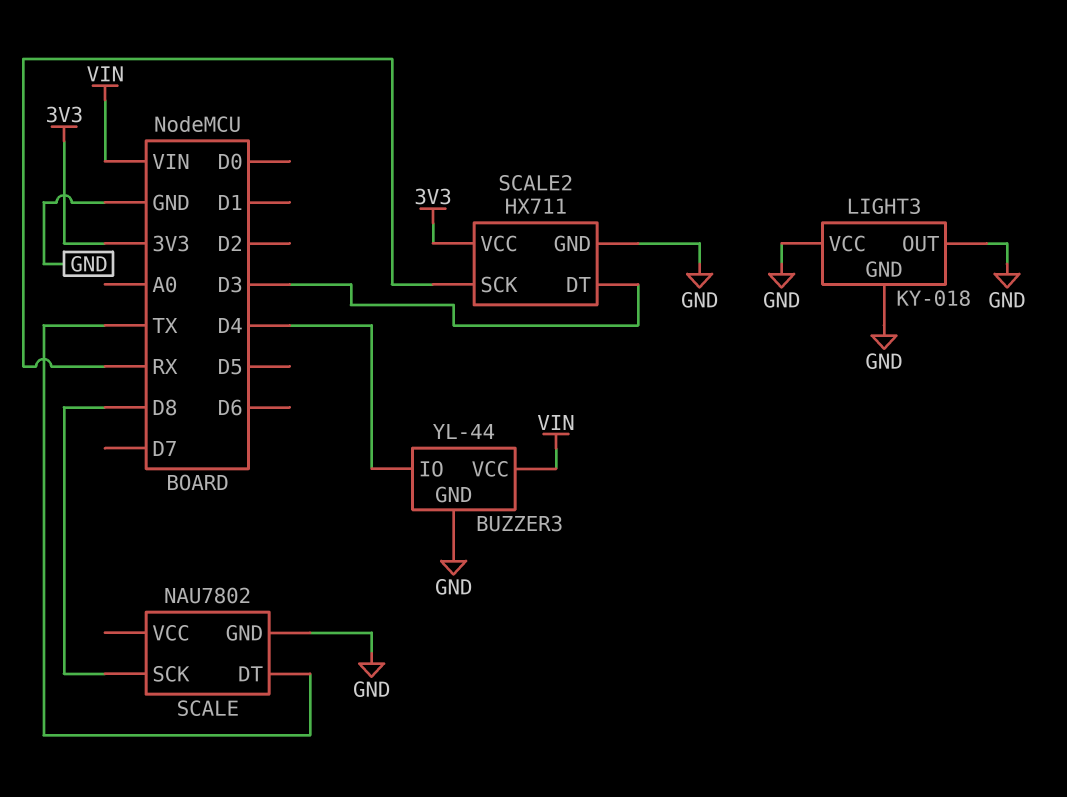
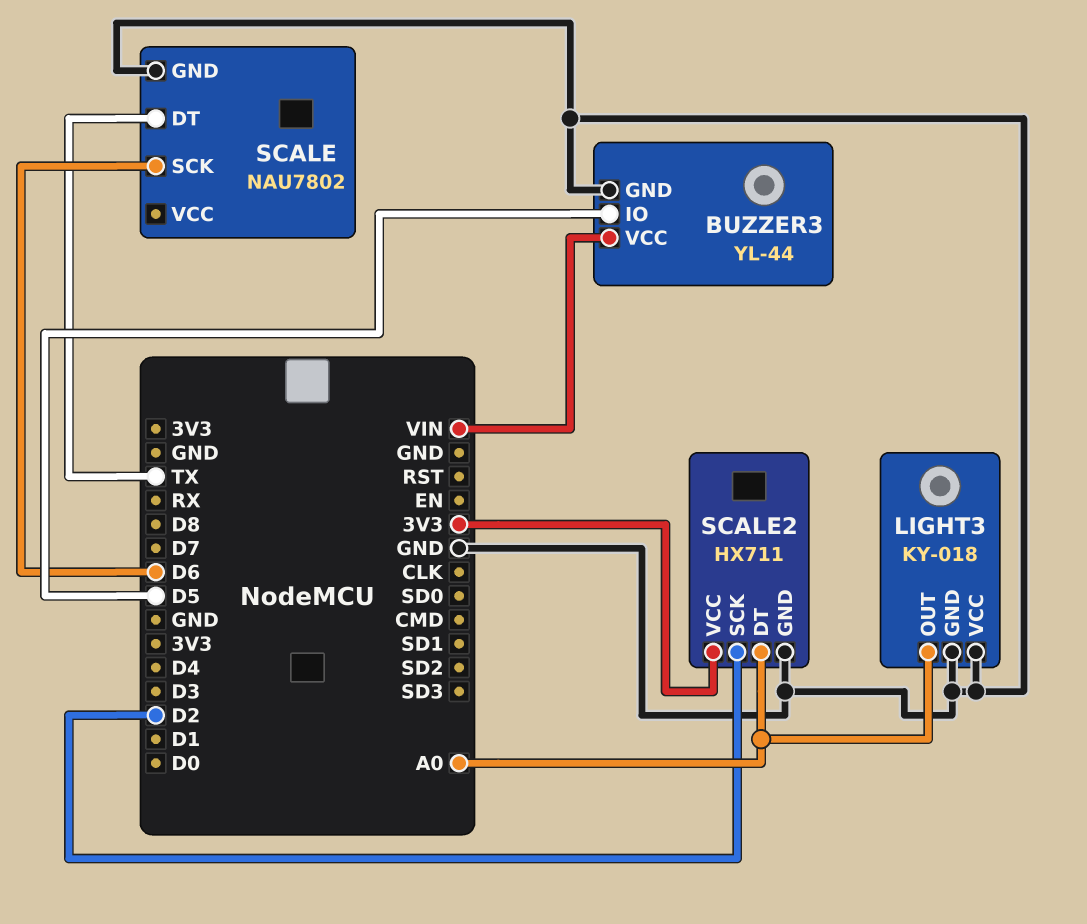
BUZZER3 pin IO: D4 -> D5
LIGHT3 pin OUT: GND -> A0
SCALE pin SCK: D8 -> D6
SCALE2 pin DT: D3 -> A0
SCALE2 pin SCK: RX -> D2

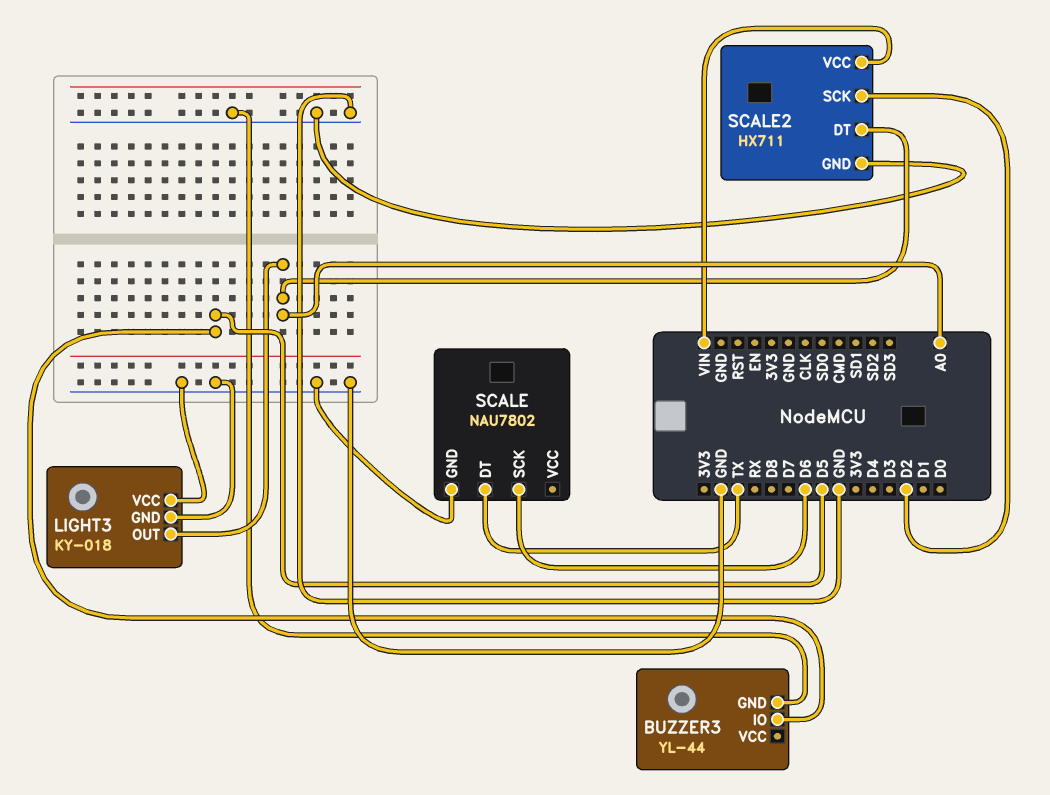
BUZZER3 pin VCC: VIN -> none
SCALE2 pin VCC: 3V3 -> VIN

